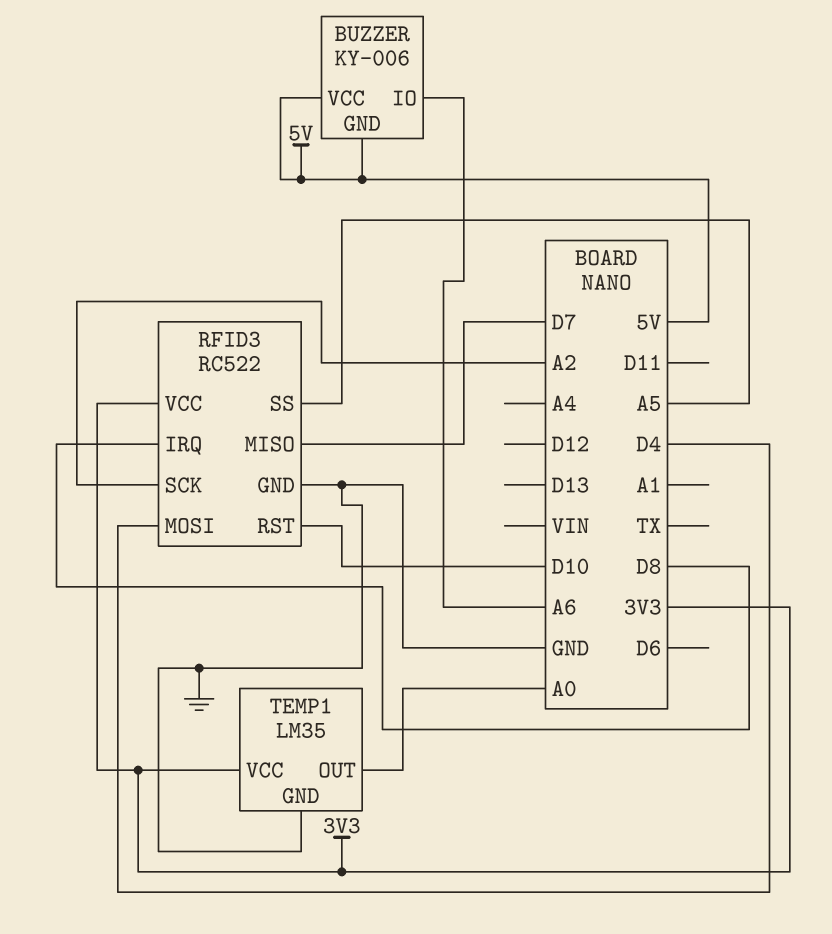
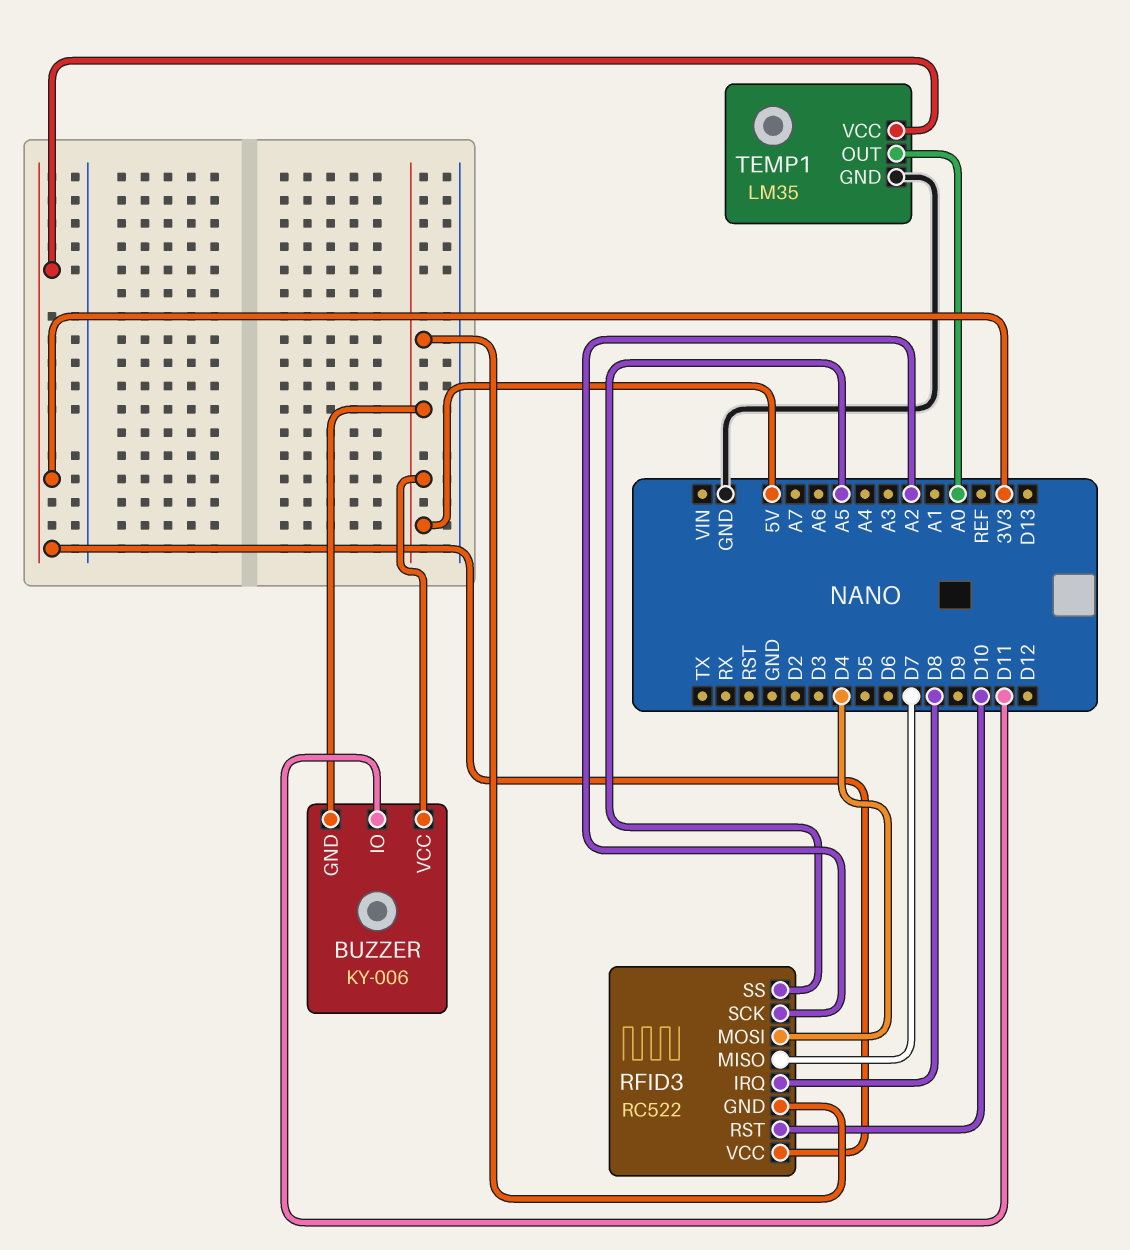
BUZZER pin IO: A6 -> D11
RFID3 pin GND: GND -> 5V

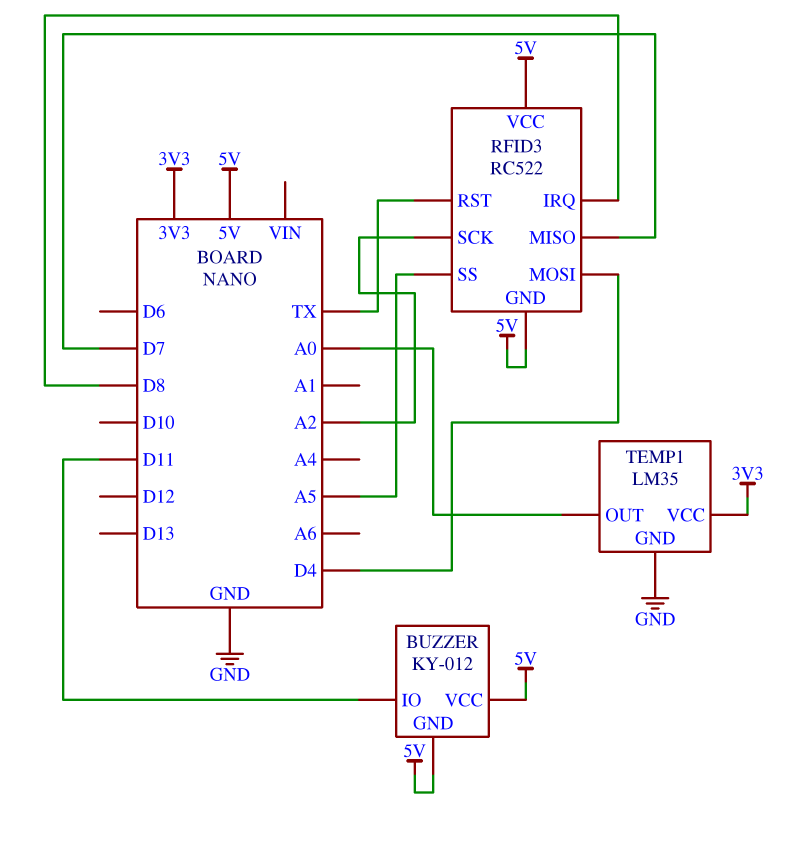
BUZZER: KY-006 -> KY-012
RFID3 pin RST: D10 -> TX
RFID3 pin VCC: 3V3 -> 5V

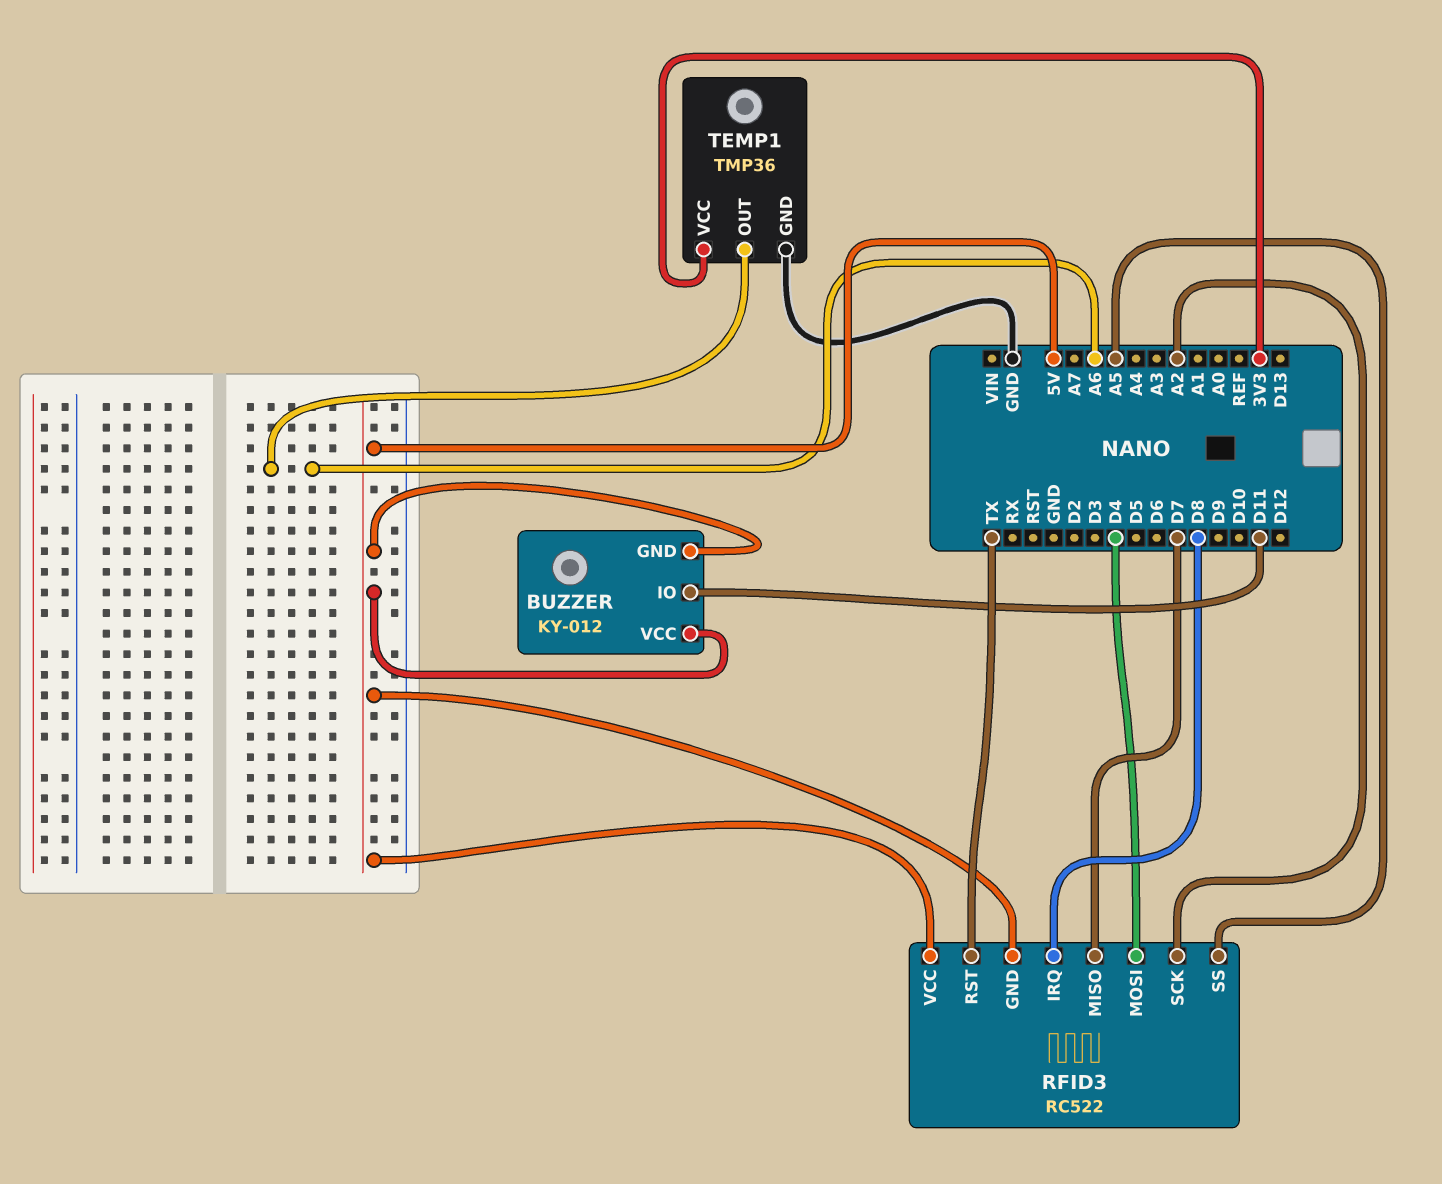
TEMP1: LM35 -> TMP36
TEMP1 pin OUT: A0 -> A6

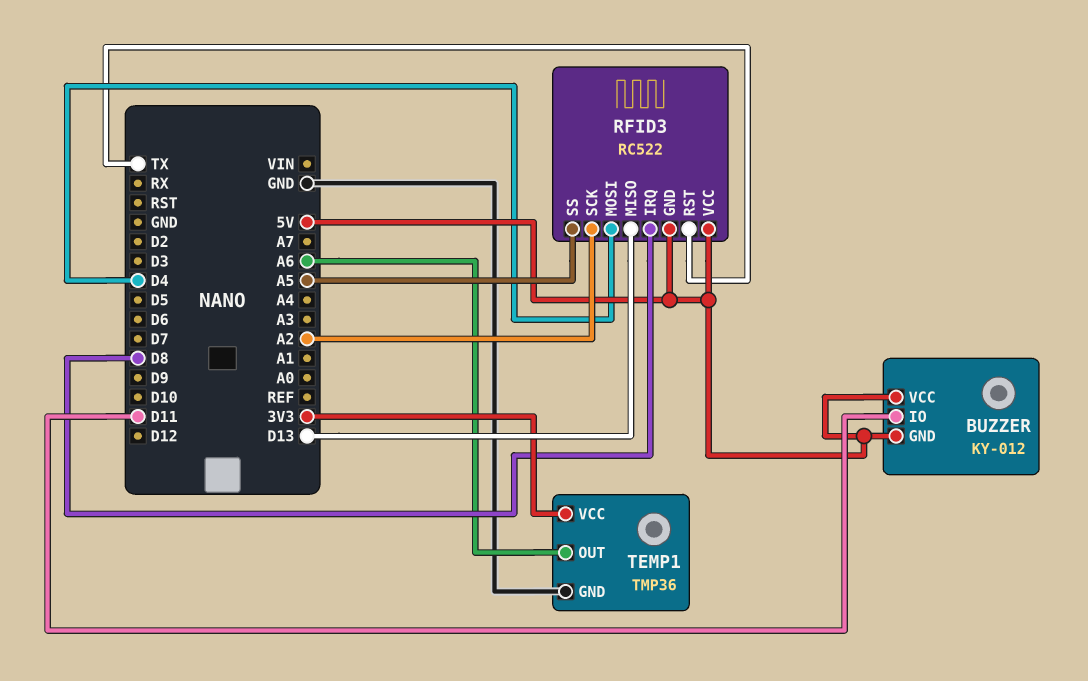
RFID3 pin MISO: D7 -> D13

